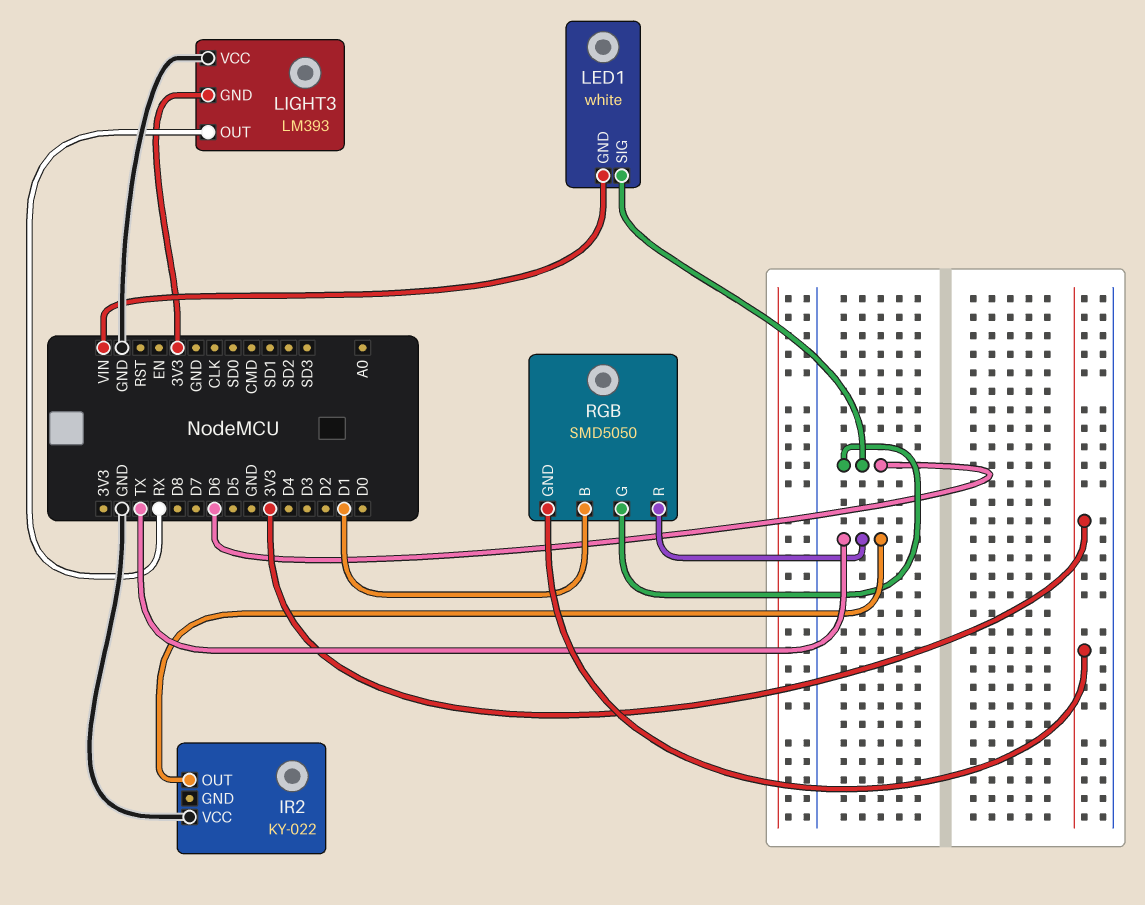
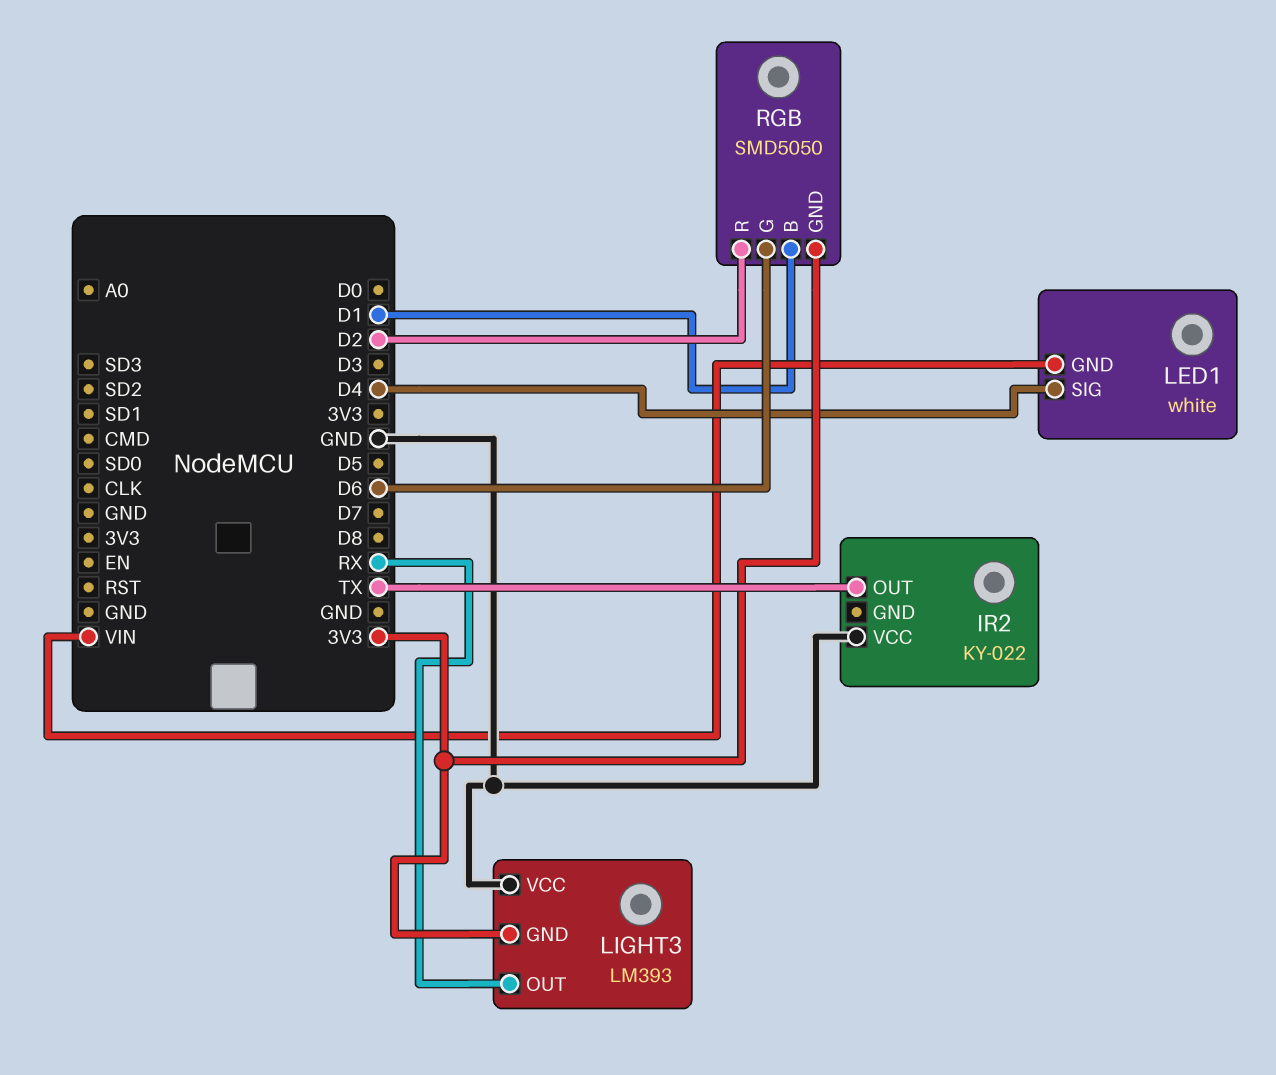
LED1 pin SIG: D6 -> D4
RGB pin R: TX -> D2

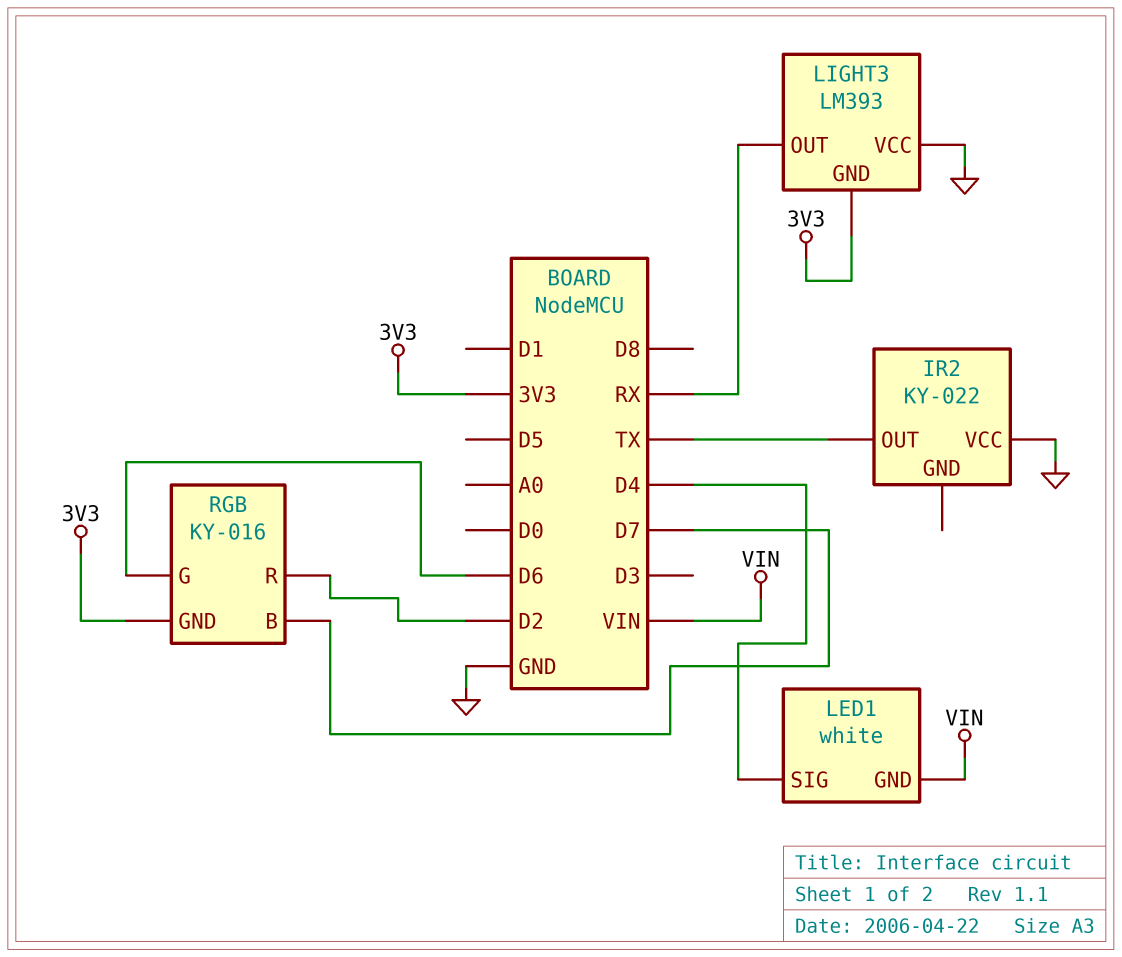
RGB: SMD5050 -> KY-016
RGB pin B: D1 -> D7

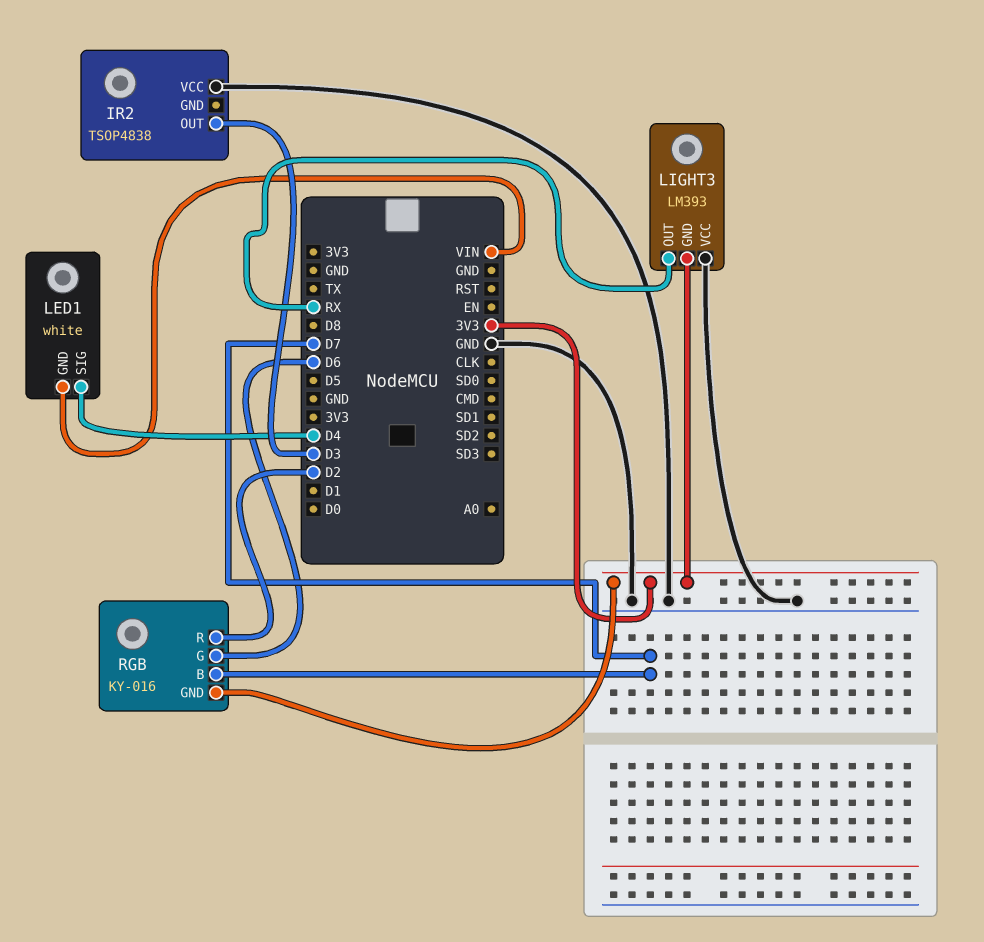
IR2: KY-022 -> TSOP4838
IR2 pin OUT: TX -> D3

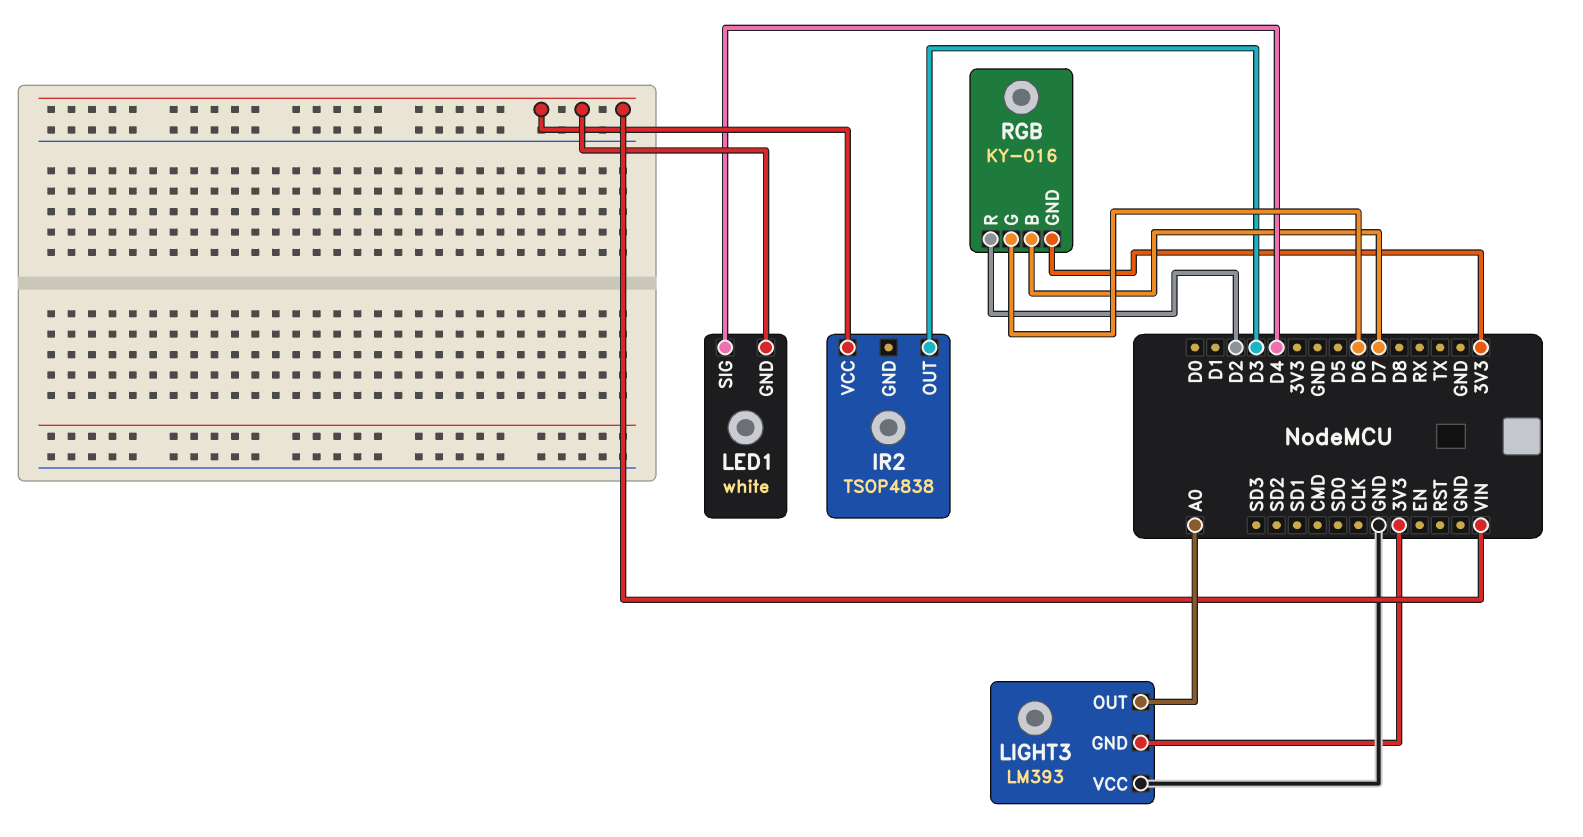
IR2 pin VCC: GND -> VIN
LIGHT3 pin OUT: RX -> A0

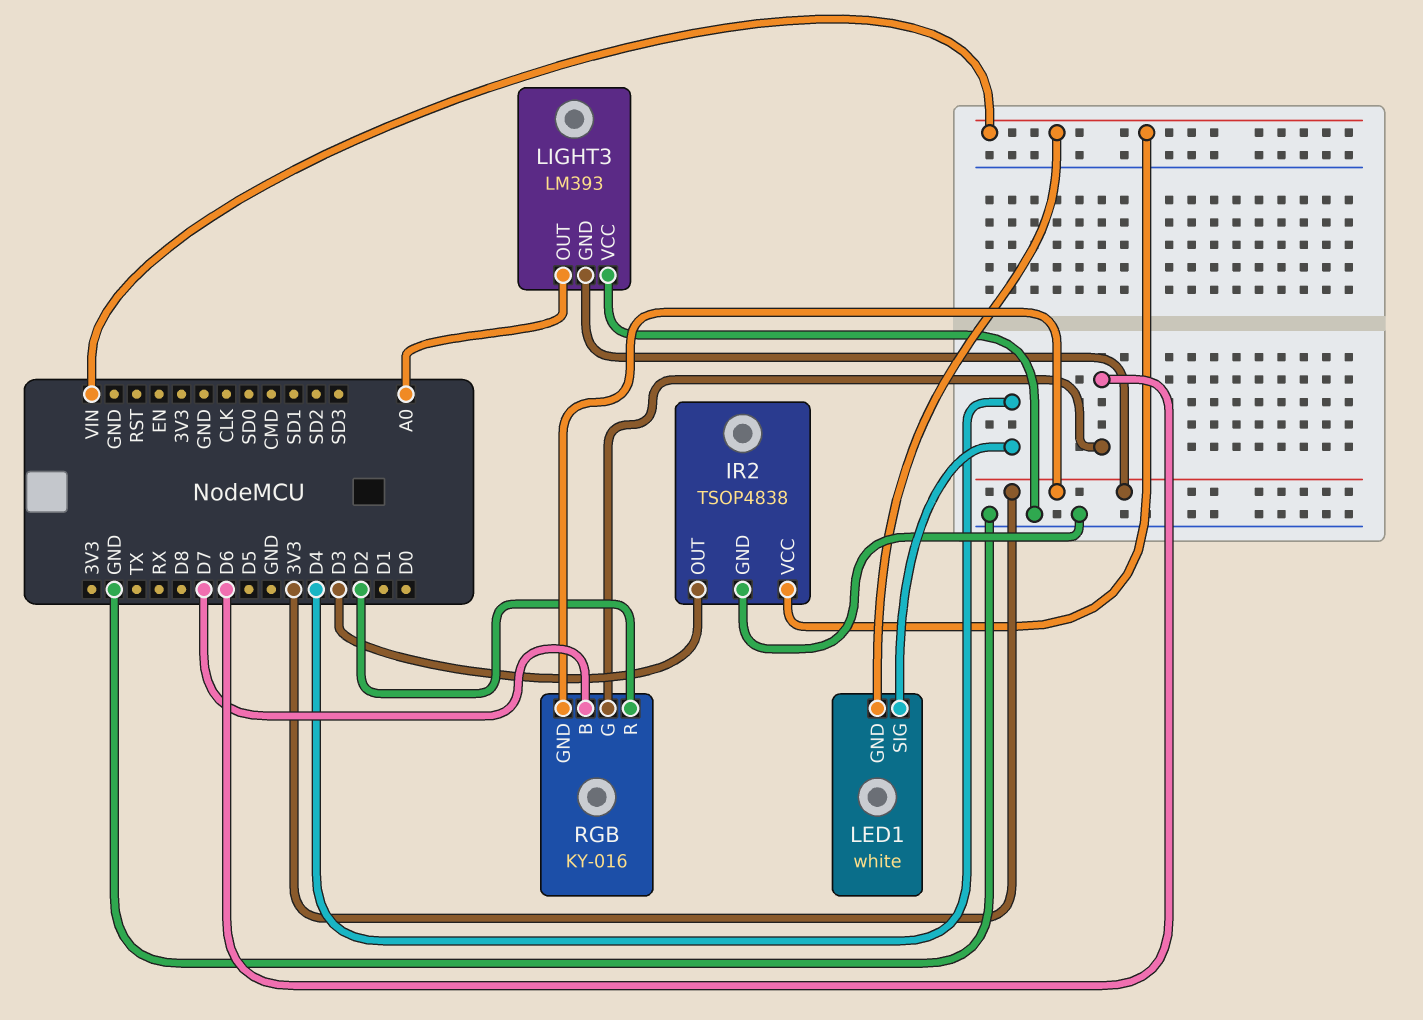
IR2 pin GND: none -> GND

